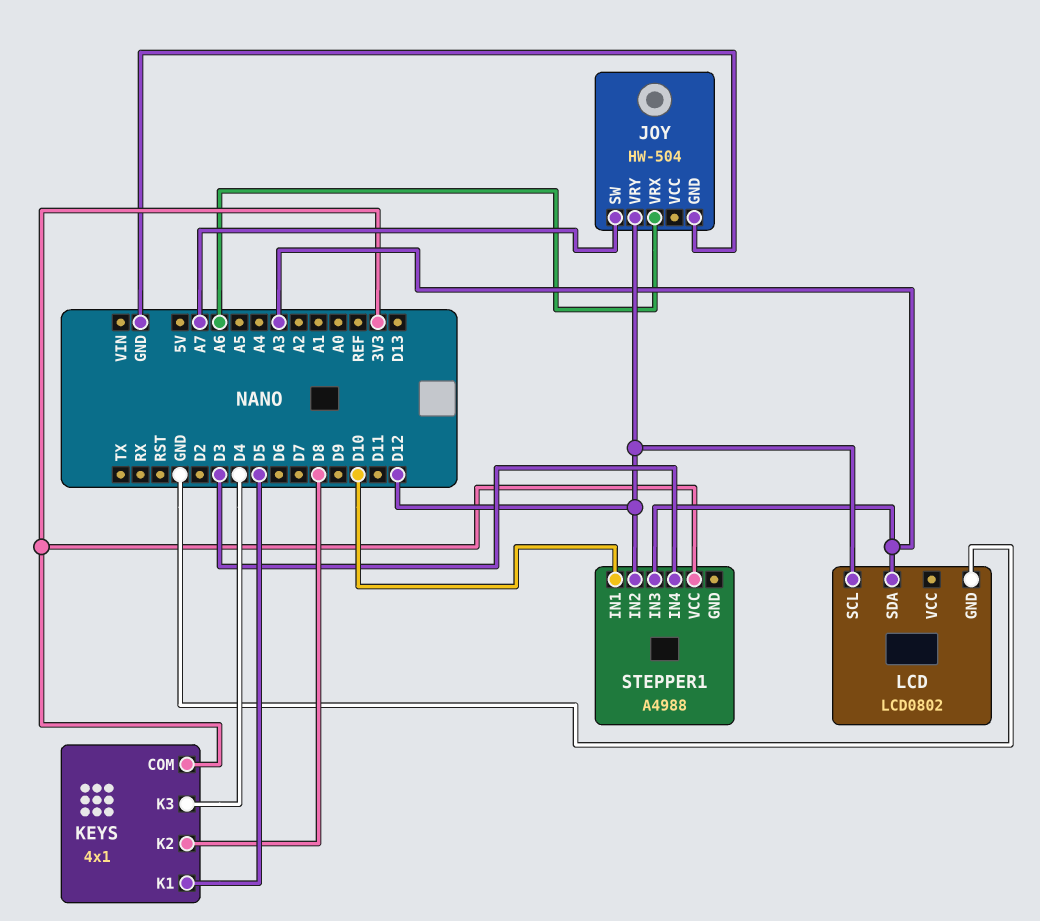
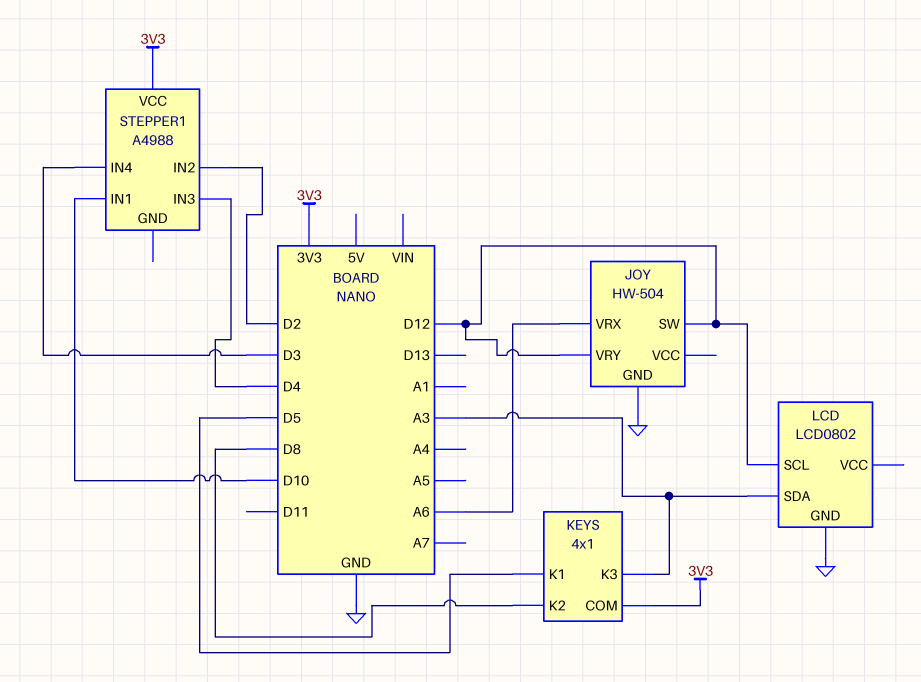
JOY pin SW: A7 -> D12
KEYS pin K3: D4 -> A3
STEPPER1 pin IN2: D12 -> D2
STEPPER1 pin IN3: A3 -> D4

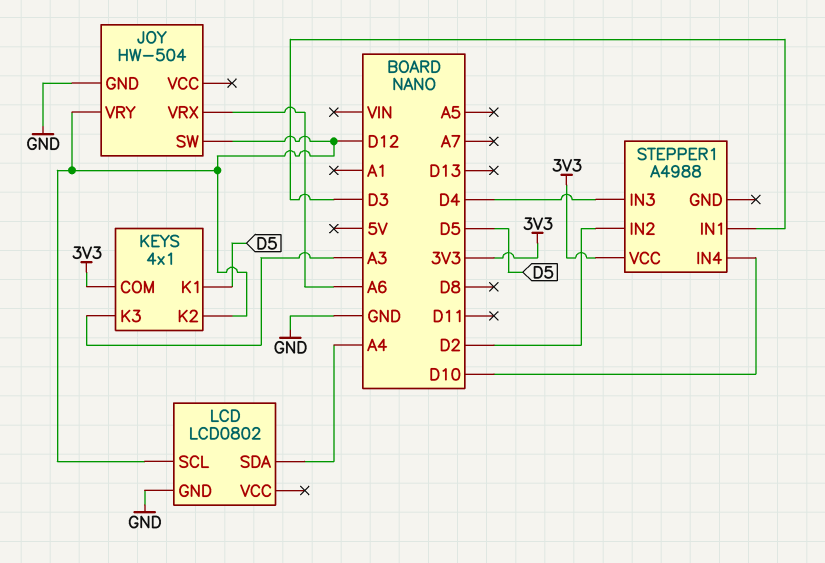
KEYS pin K2: D8 -> D12
LCD pin SDA: A3 -> A4
STEPPER1 pin IN1: D10 -> D3
STEPPER1 pin IN4: D3 -> D10

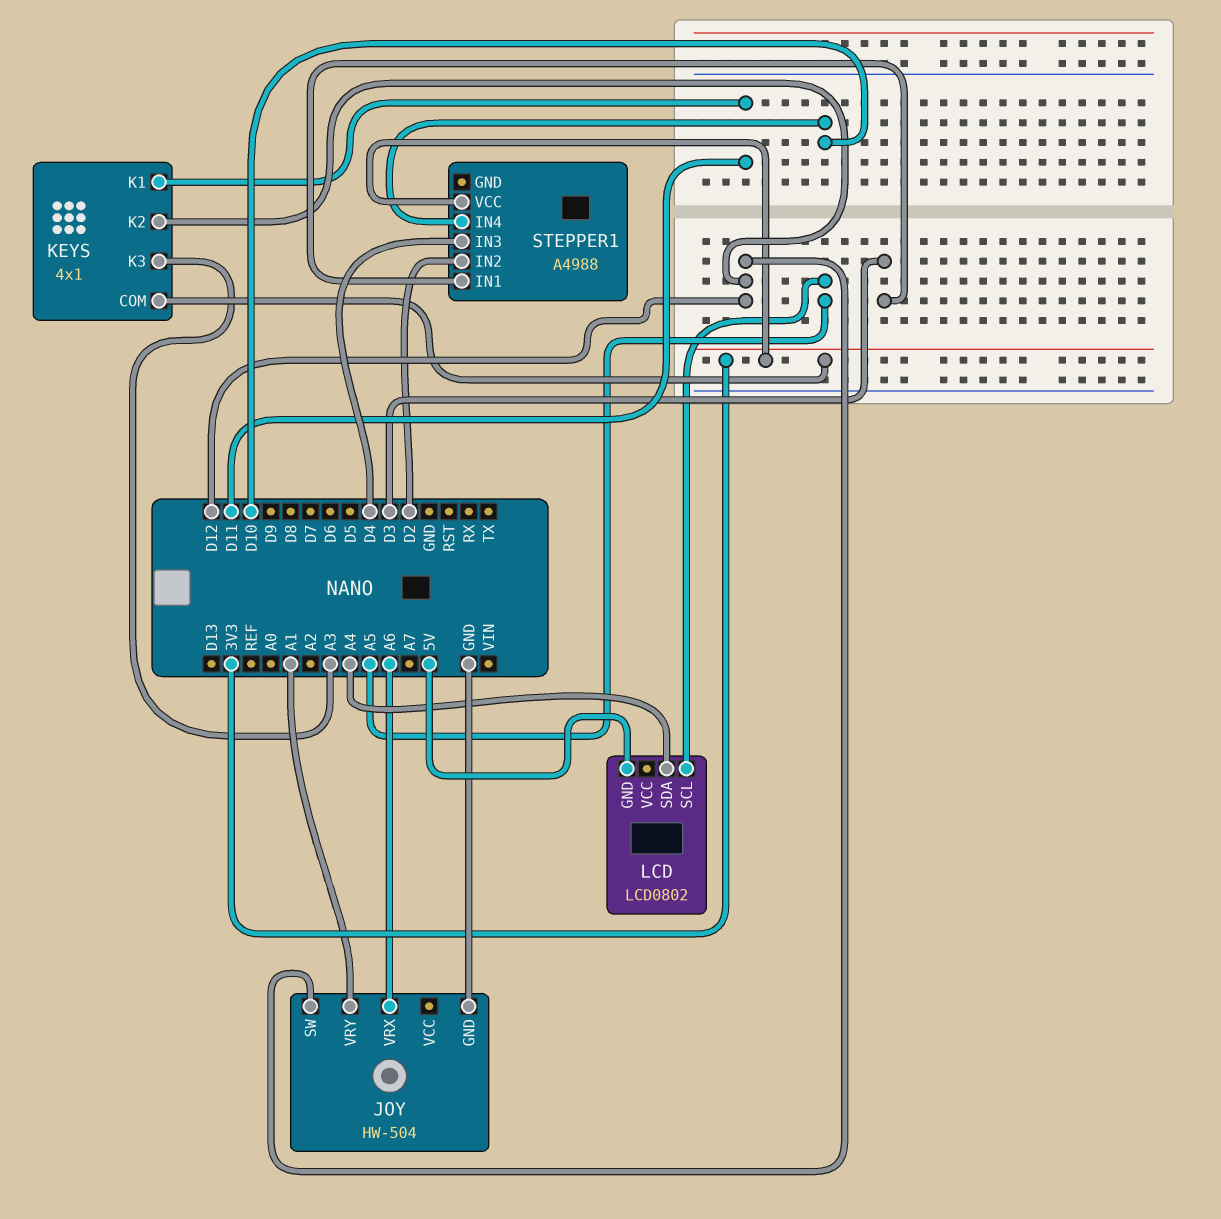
JOY pin VRY: D12 -> A1
KEYS pin K1: D5 -> D11
LCD pin GND: GND -> 5V
LCD pin SCL: D12 -> A5

